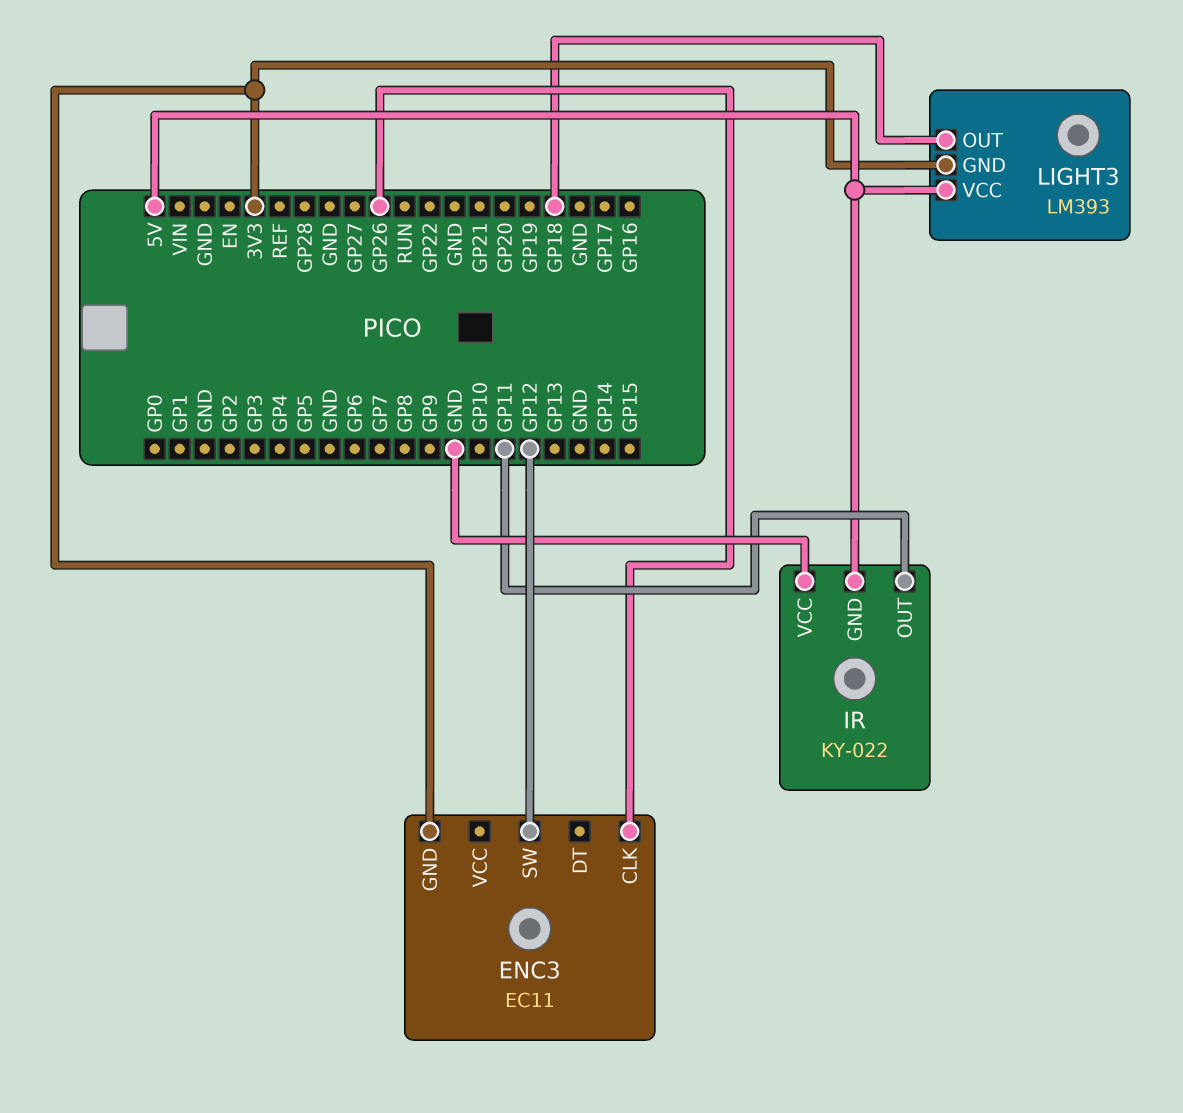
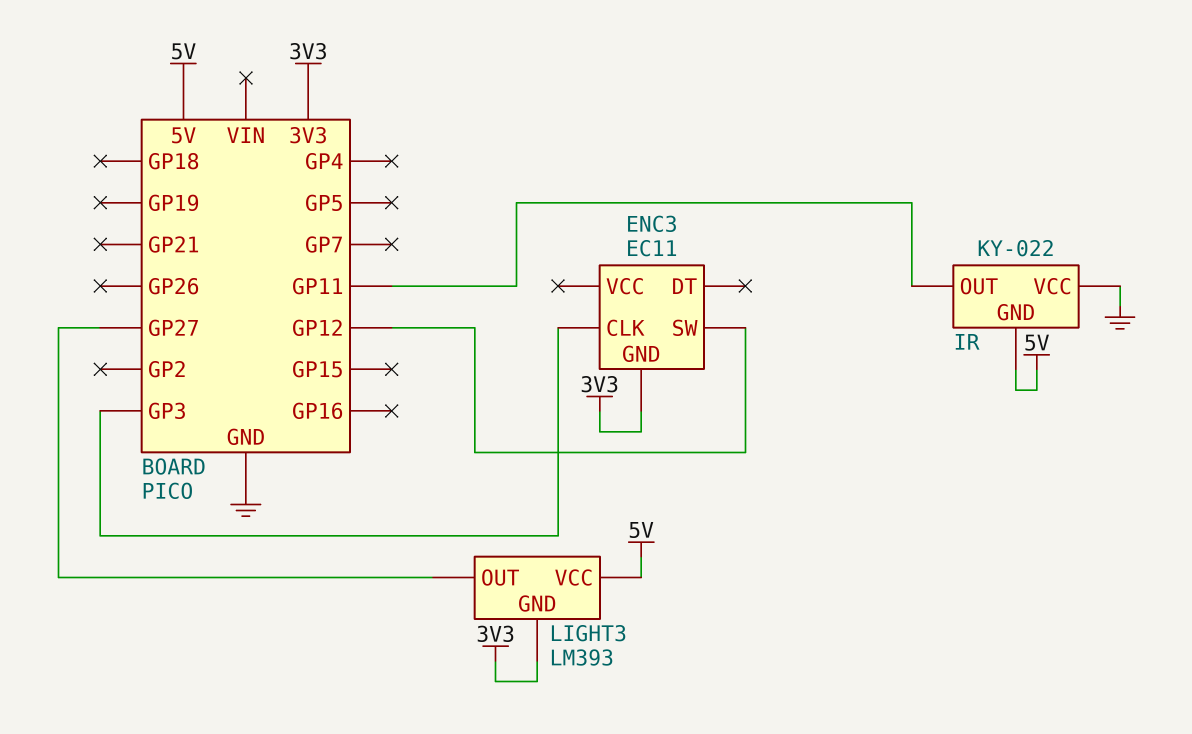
ENC3 pin CLK: GP26 -> GP3
LIGHT3 pin OUT: GP18 -> GP27

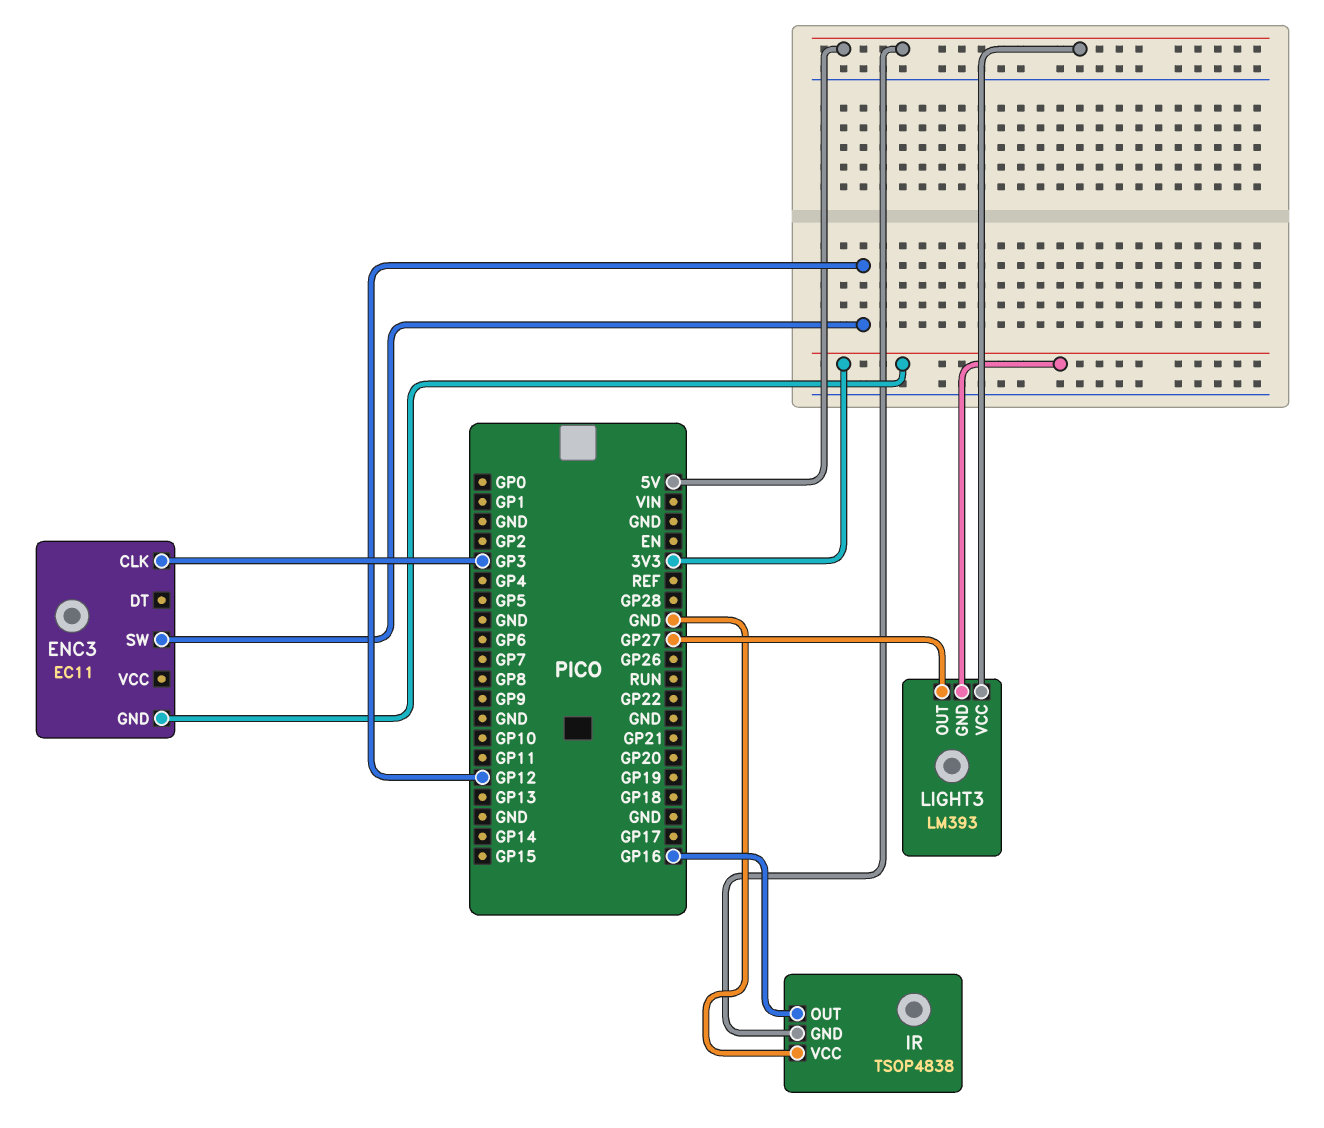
IR: KY-022 -> TSOP4838
IR pin OUT: GP11 -> GP16

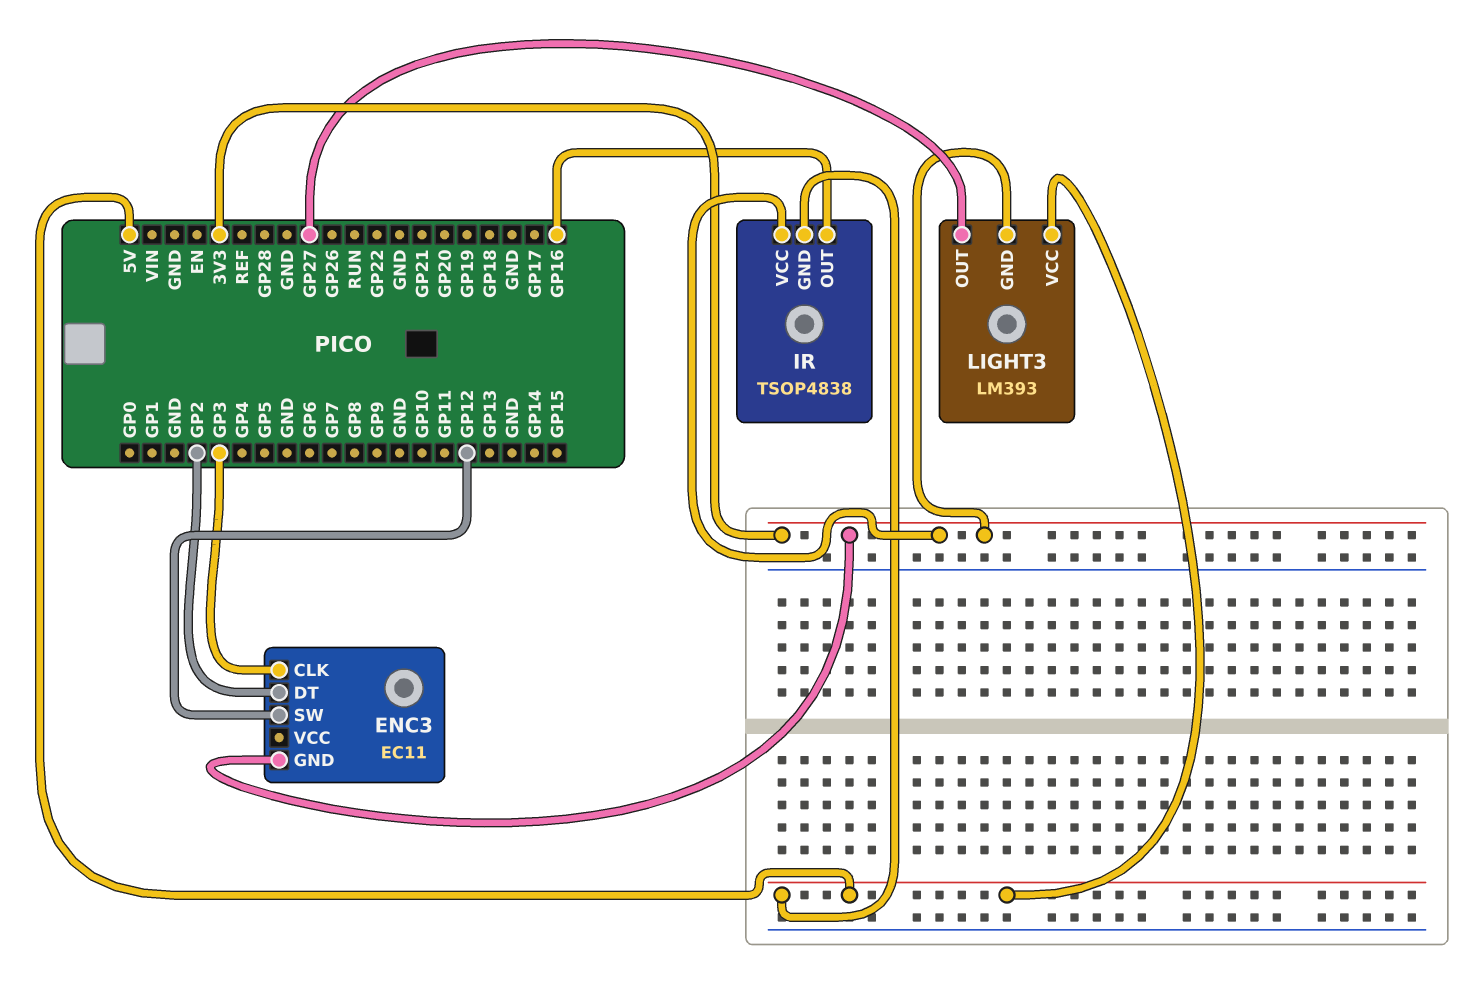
ENC3 pin DT: none -> GP2
IR pin VCC: GND -> 3V3

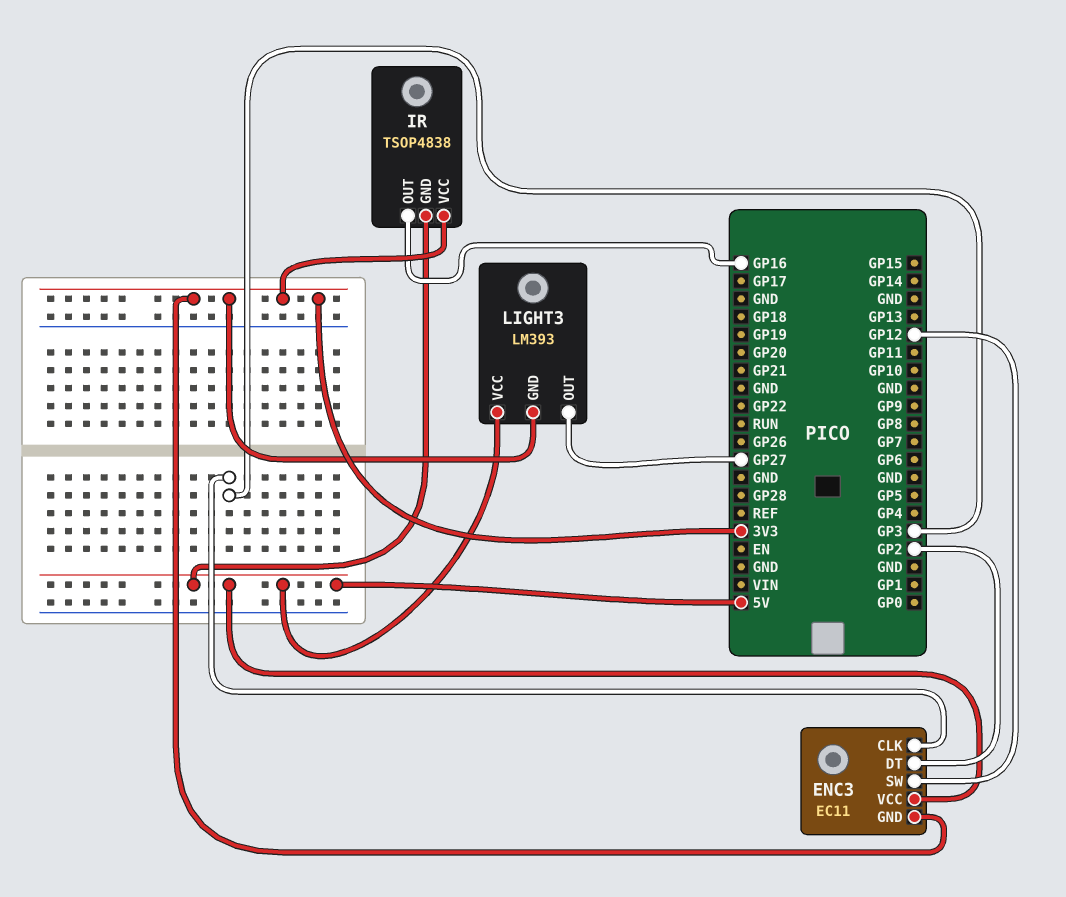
ENC3 pin VCC: none -> 5V

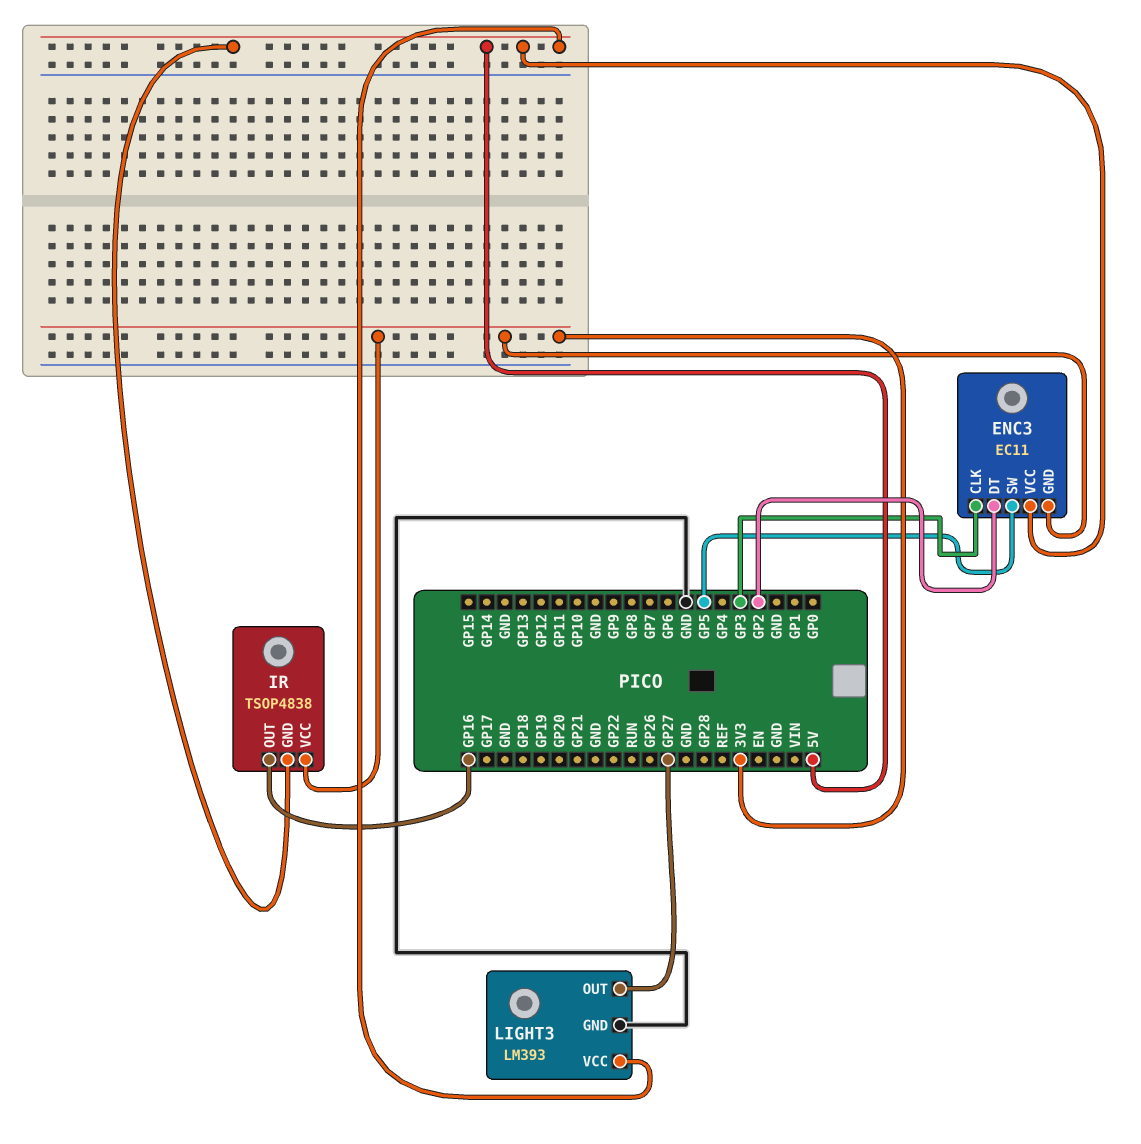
ENC3 pin SW: GP12 -> GP5
LIGHT3 pin GND: 3V3 -> GND

